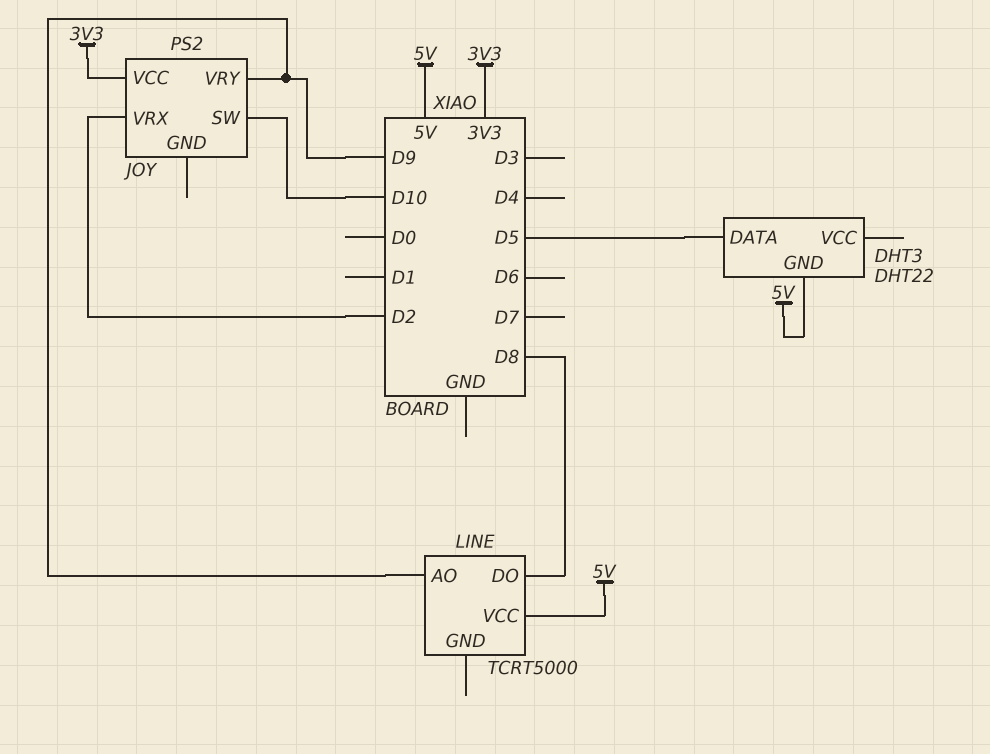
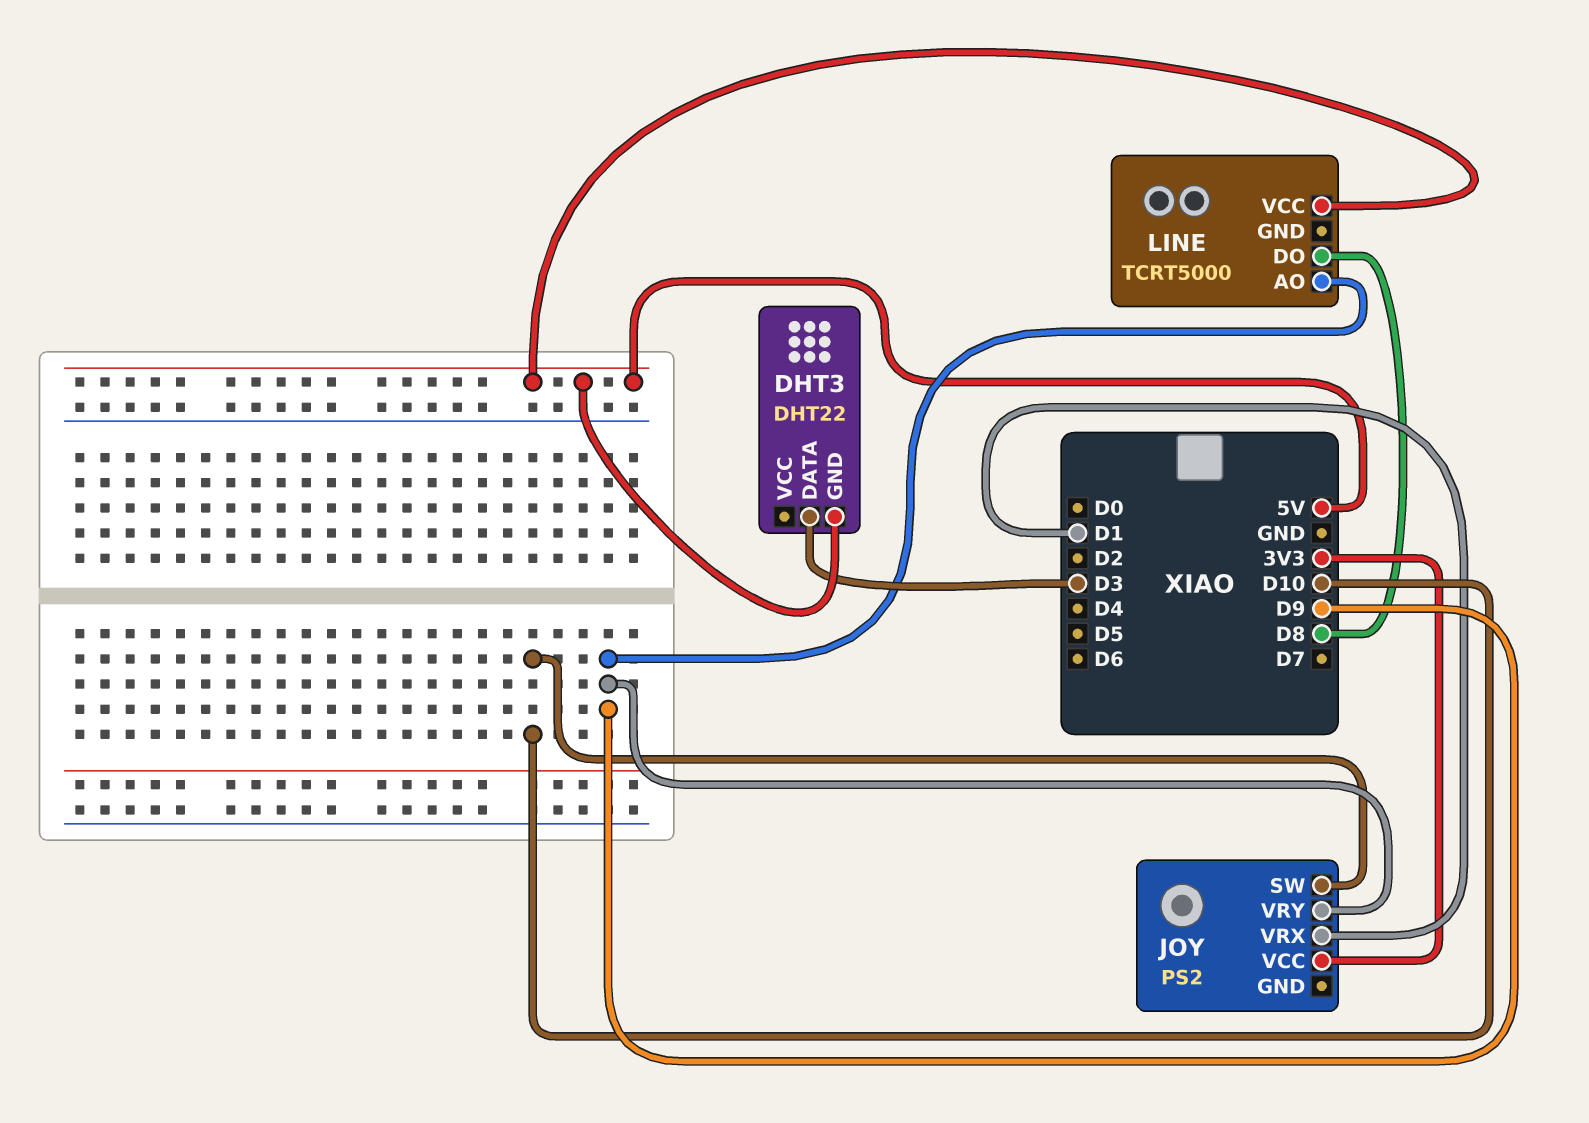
DHT3 pin DATA: D5 -> D3
JOY pin VRX: D2 -> D1

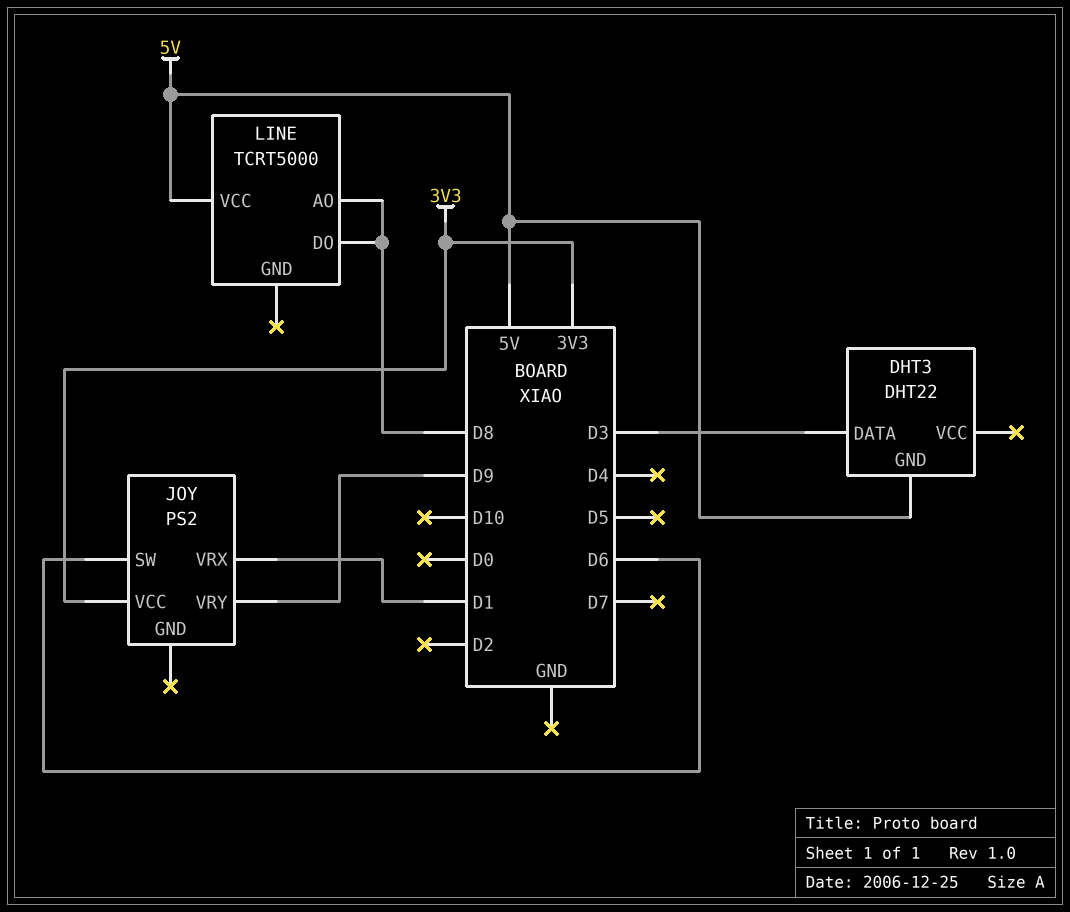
JOY pin SW: D10 -> D6
LINE pin AO: D9 -> D8

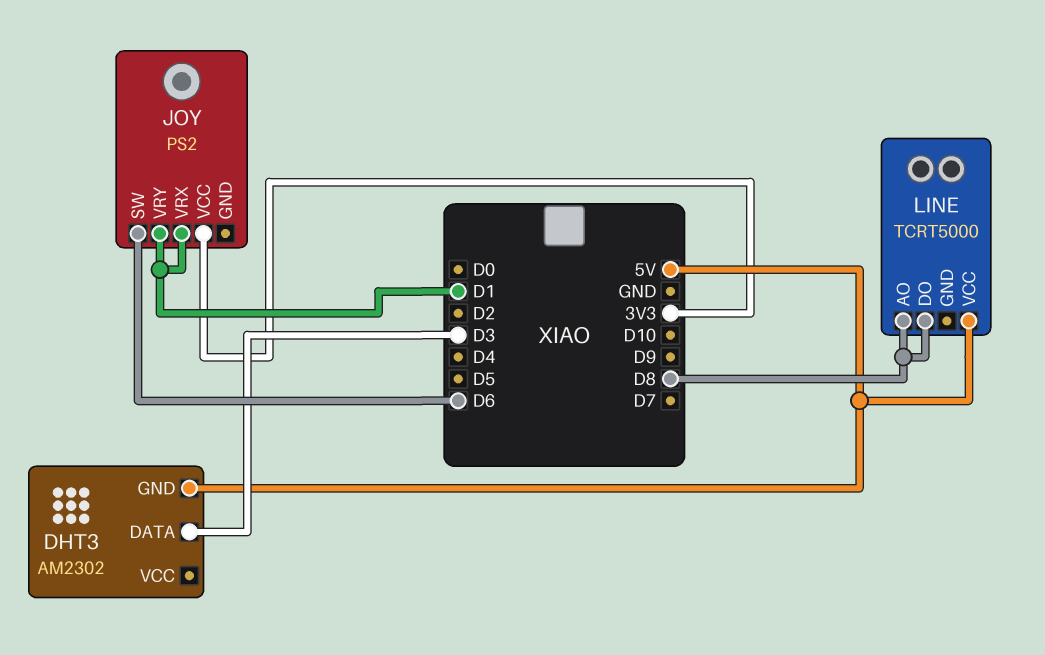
DHT3: DHT22 -> AM2302
JOY pin VRY: D9 -> D1

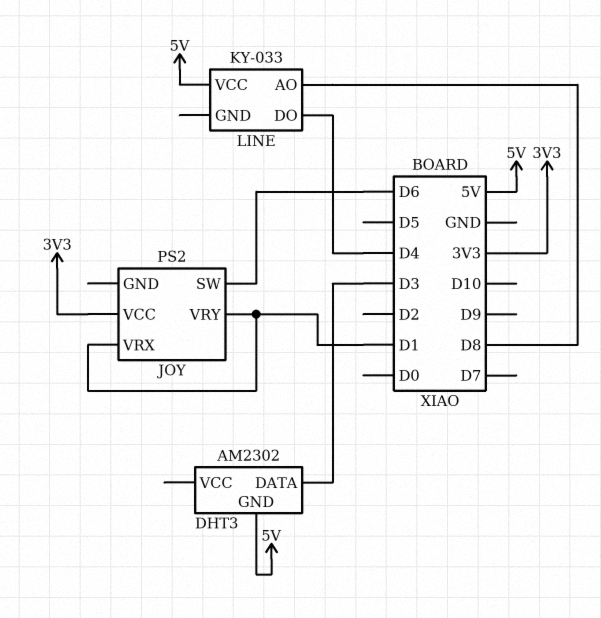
LINE: TCRT5000 -> KY-033
LINE pin DO: D8 -> D4

